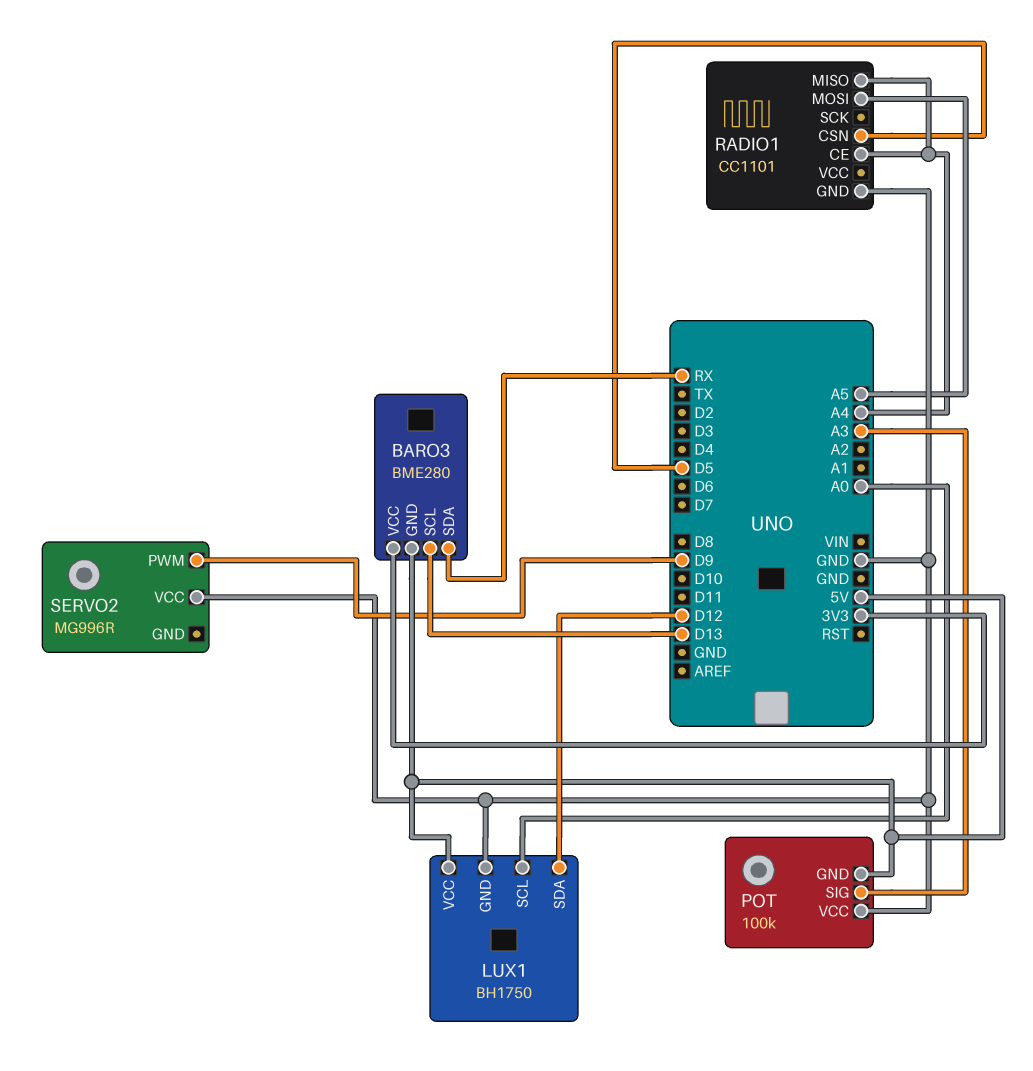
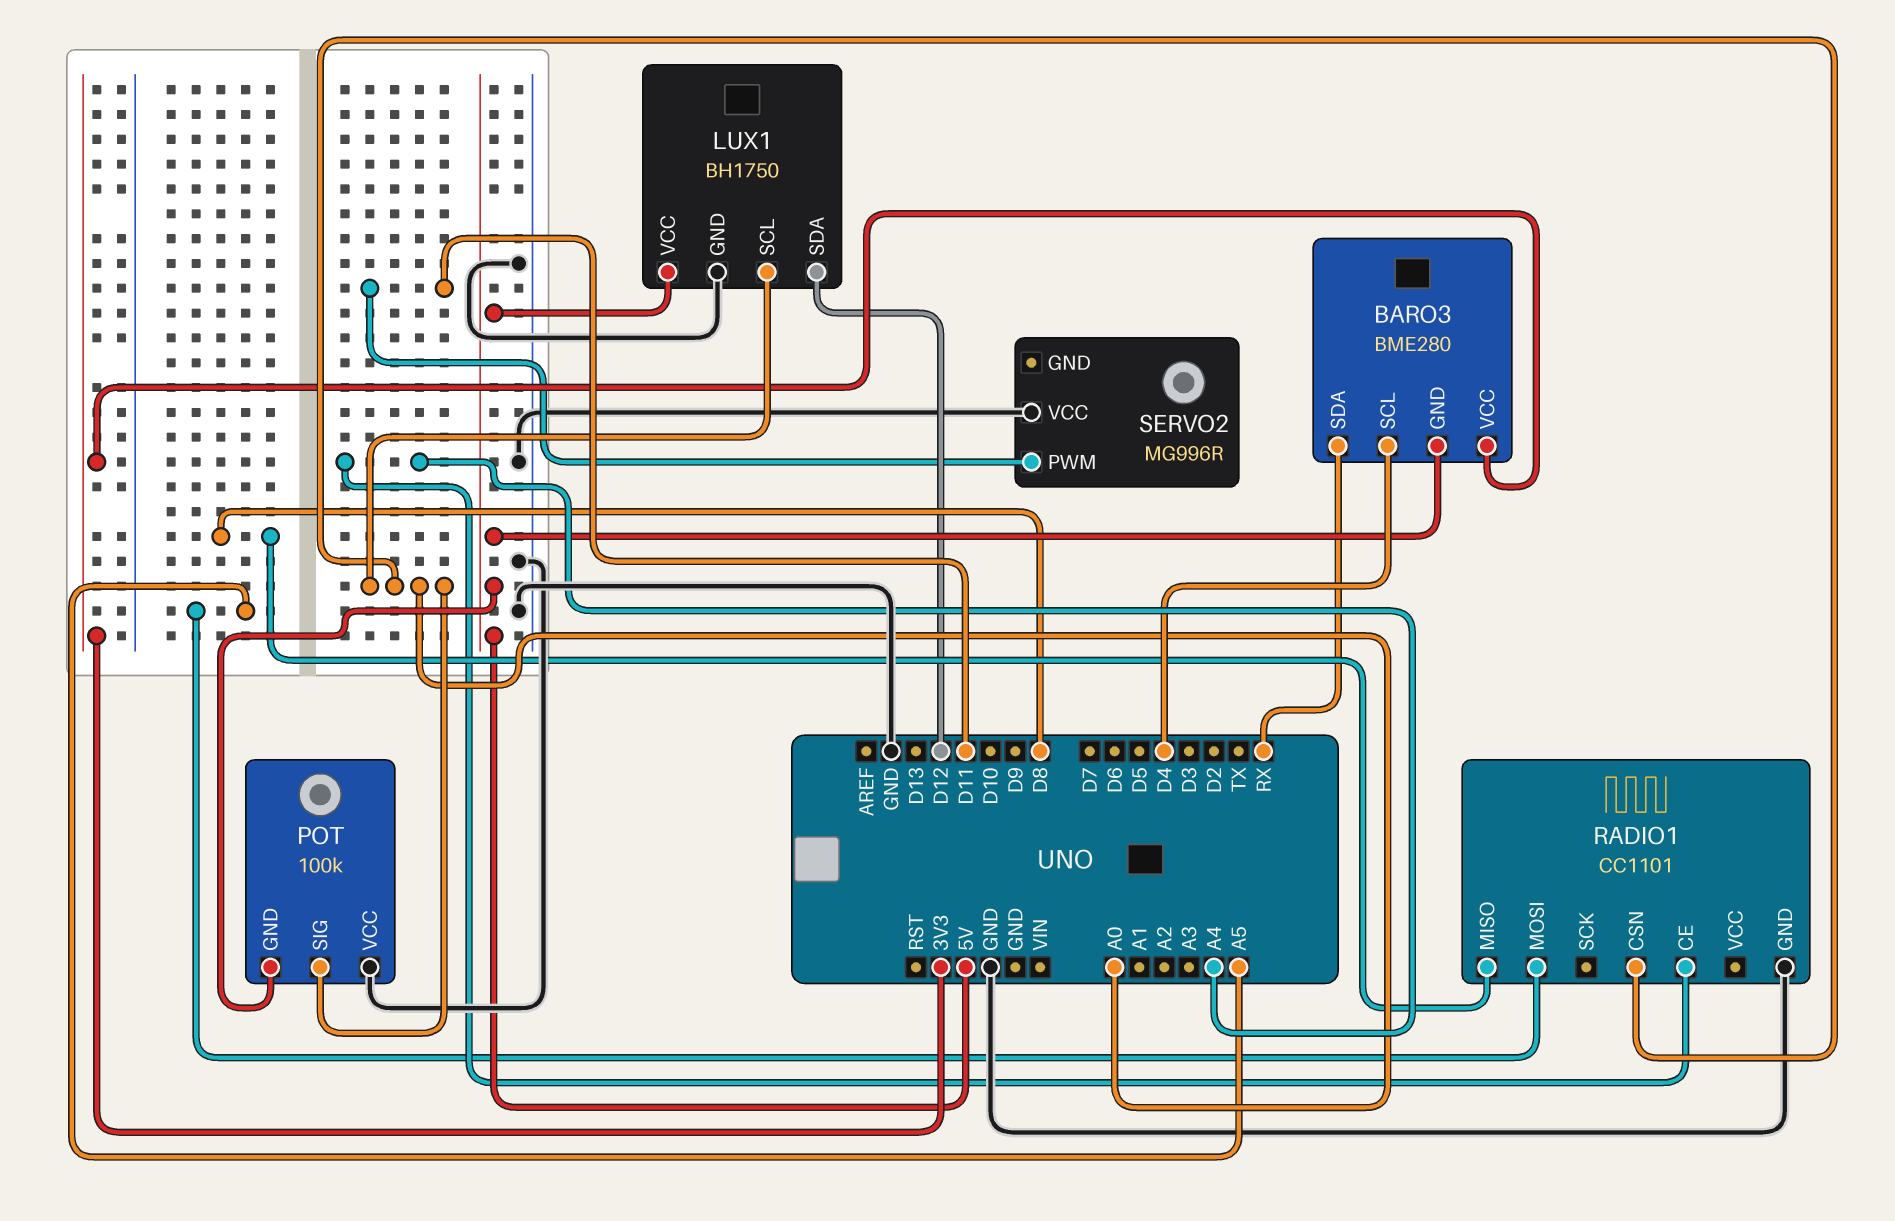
BARO3 pin SCL: D13 -> D4
POT pin SIG: A3 -> A0
RADIO1 pin CSN: D5 -> A0
RADIO1 pin MISO: A4 -> D8
SERVO2 pin PWM: D9 -> D11

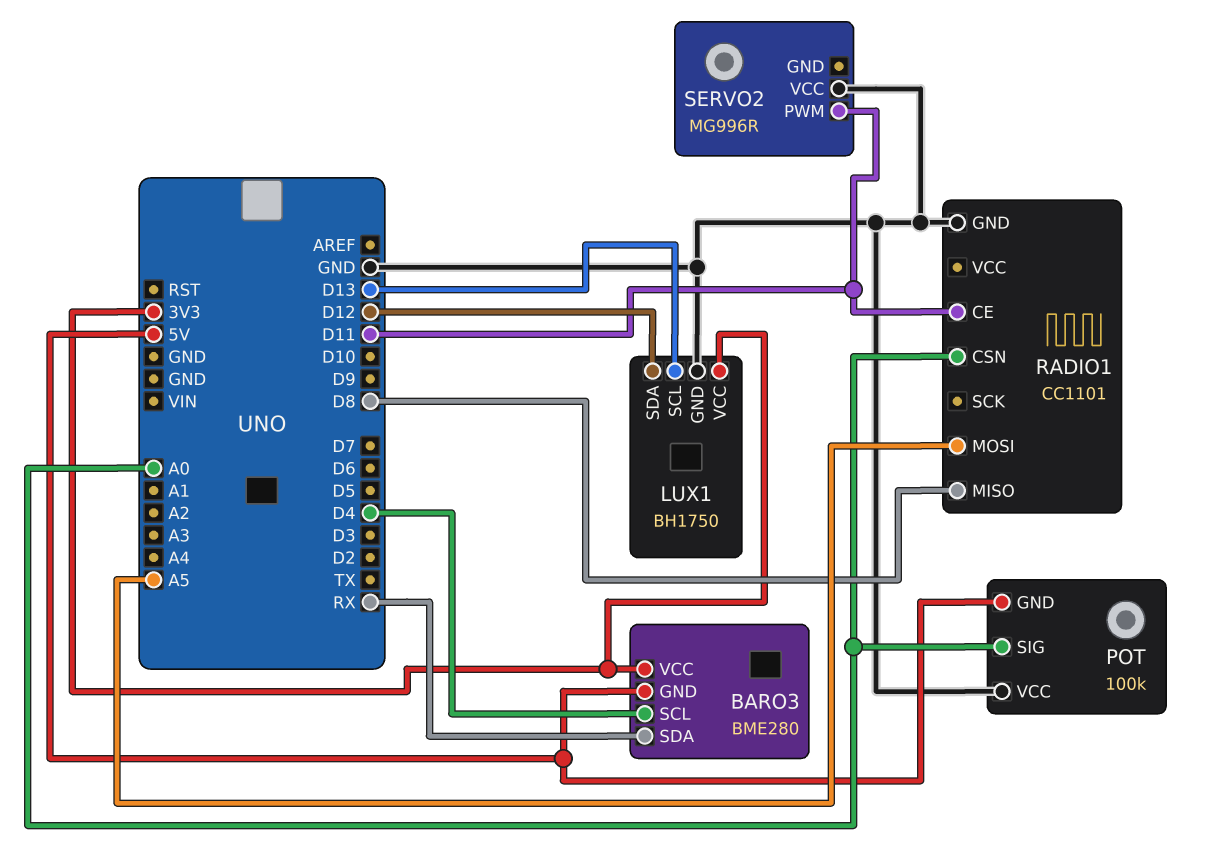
LUX1 pin SCL: A0 -> D13
LUX1 pin VCC: 5V -> 3V3
RADIO1 pin CE: A4 -> D11

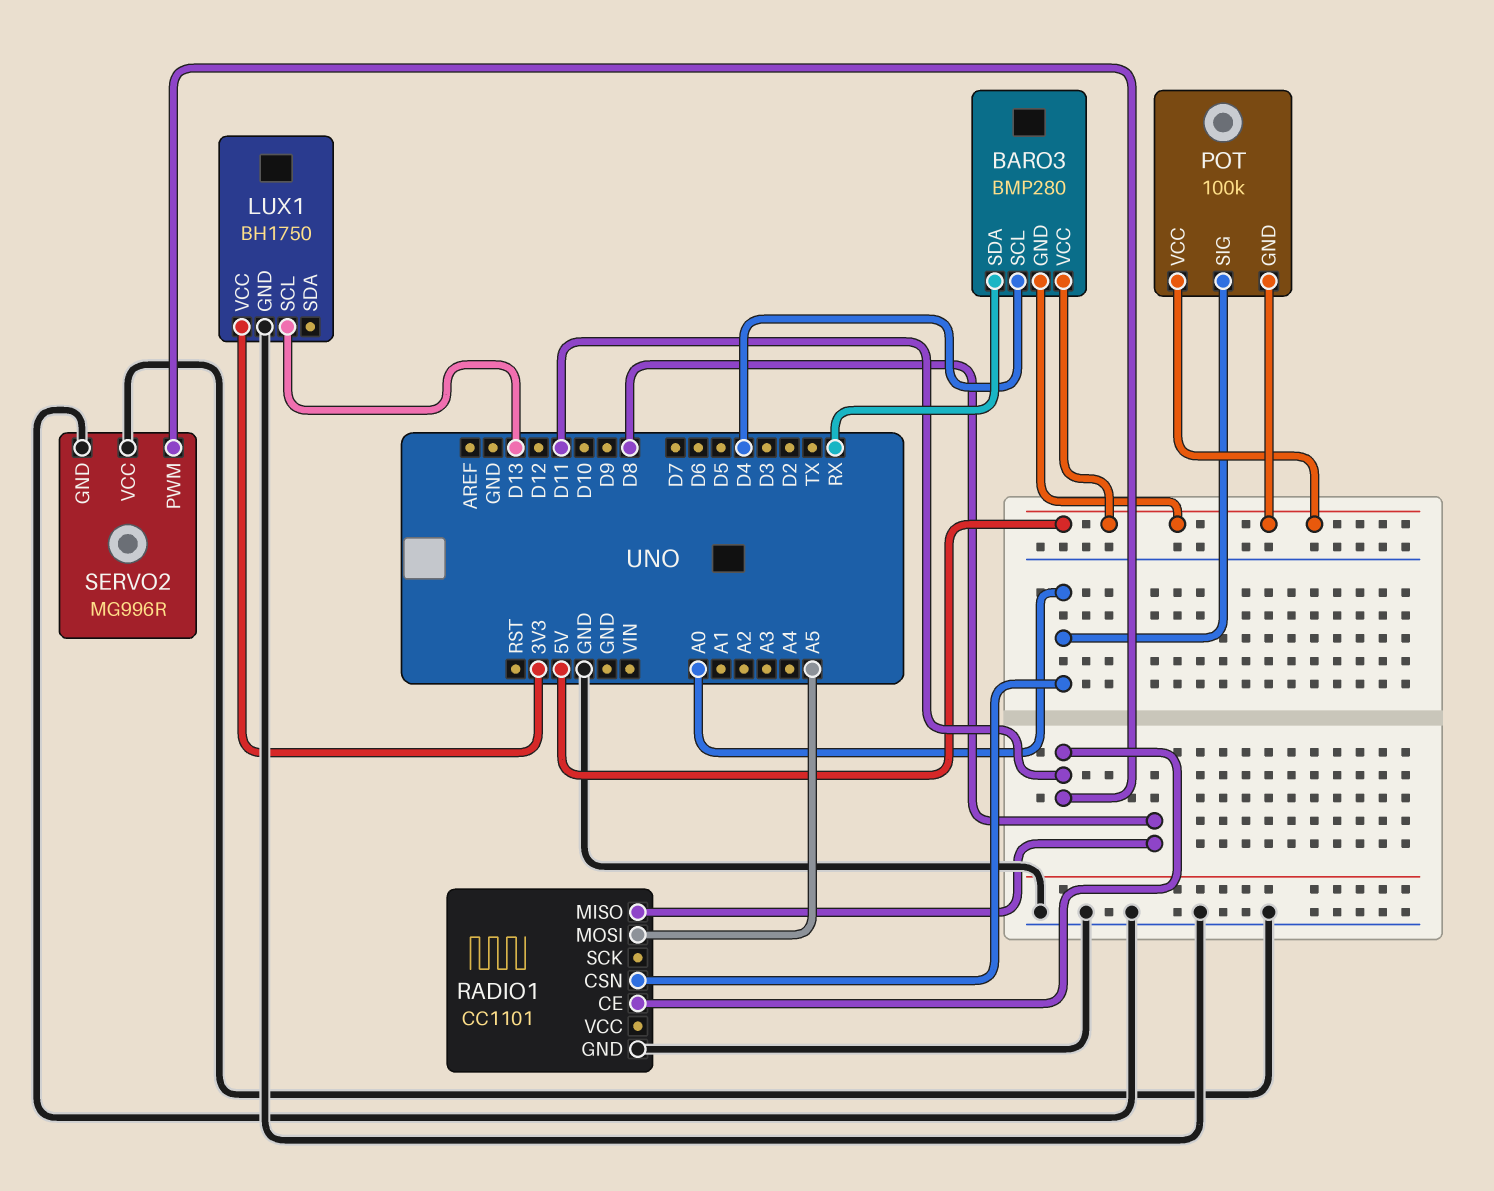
BARO3: BME280 -> BMP280
BARO3 pin VCC: 3V3 -> 5V
LUX1 pin SDA: D12 -> none
POT pin VCC: GND -> 5V
SERVO2 pin GND: none -> GND

